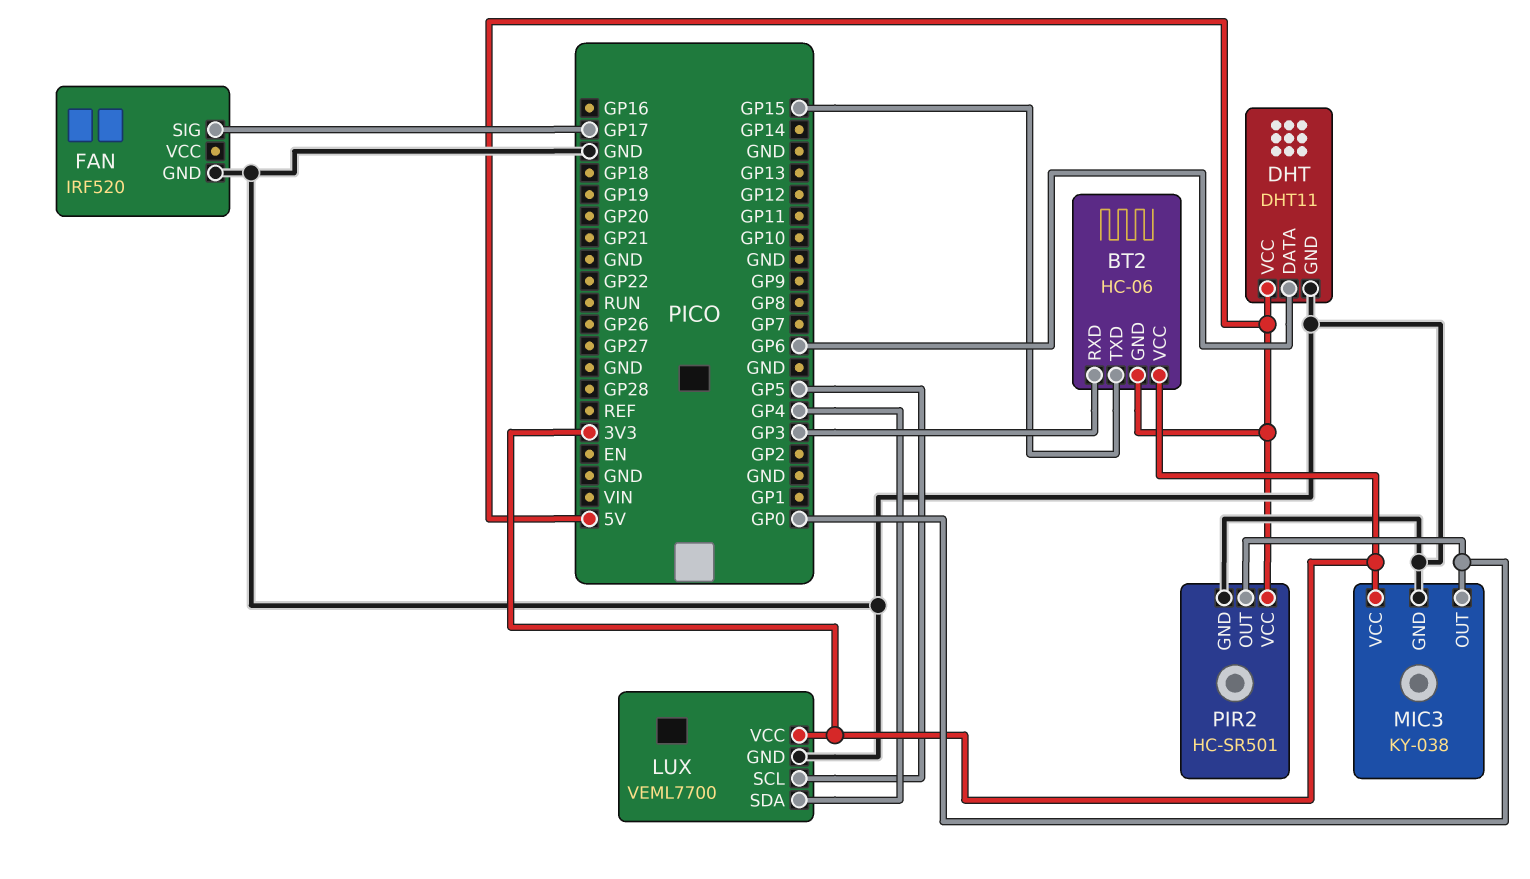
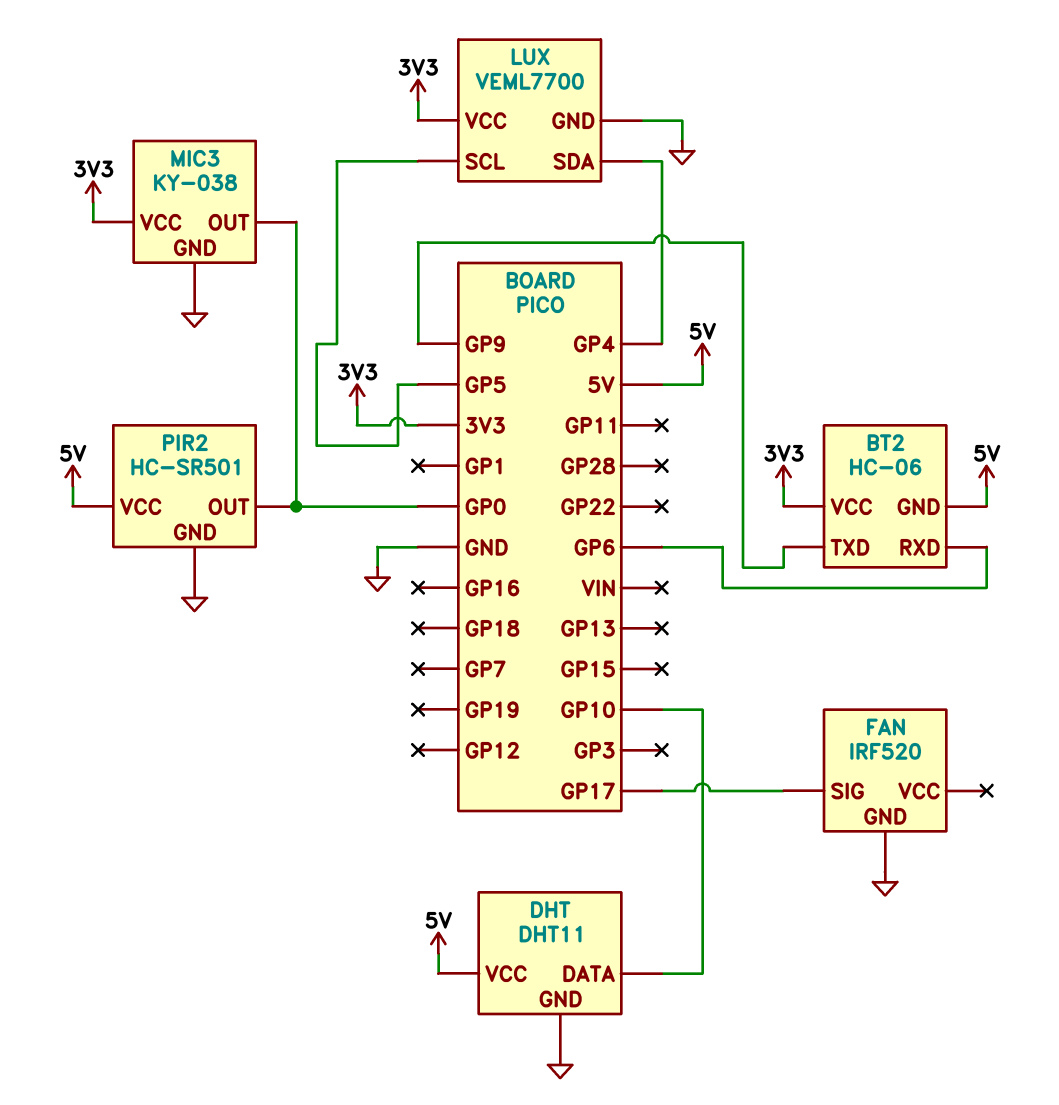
BT2 pin RXD: GP3 -> GP6
BT2 pin TXD: GP15 -> GP9
DHT pin DATA: GP6 -> GP10

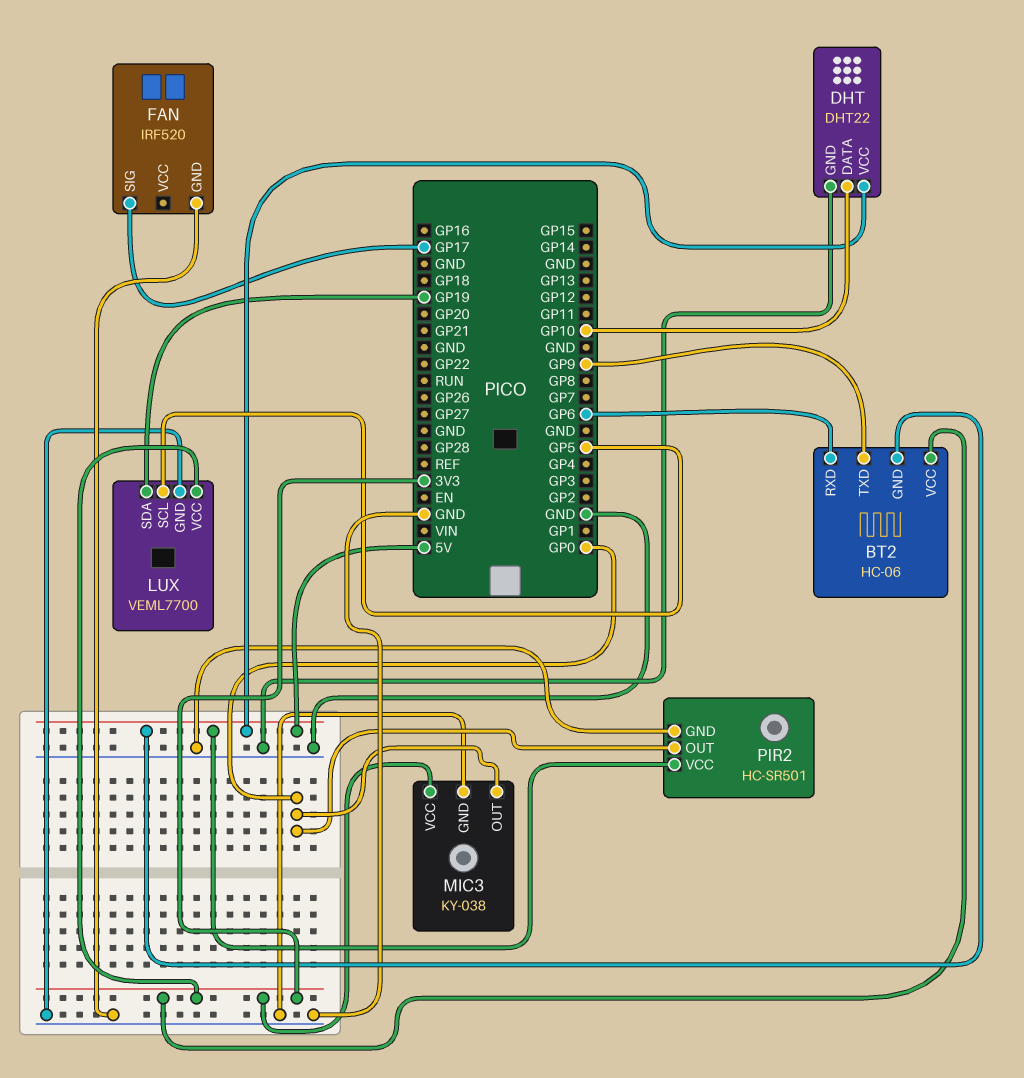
DHT: DHT11 -> DHT22
LUX pin SDA: GP4 -> GP19

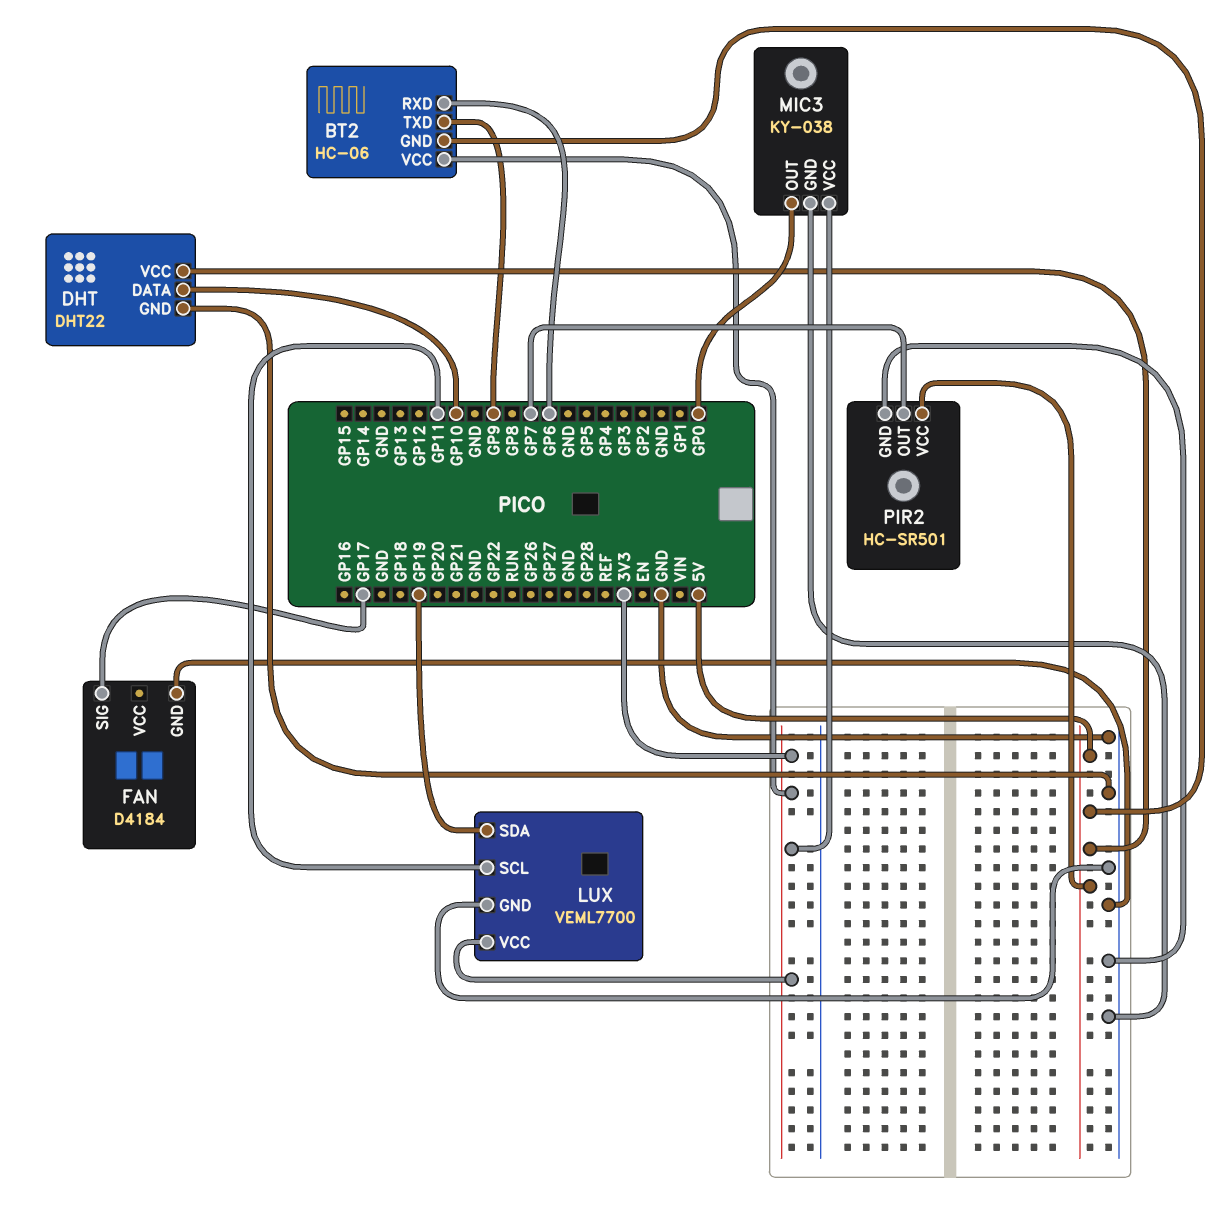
FAN: IRF520 -> D4184
LUX pin SCL: GP5 -> GP11
PIR2 pin OUT: GP0 -> GP7

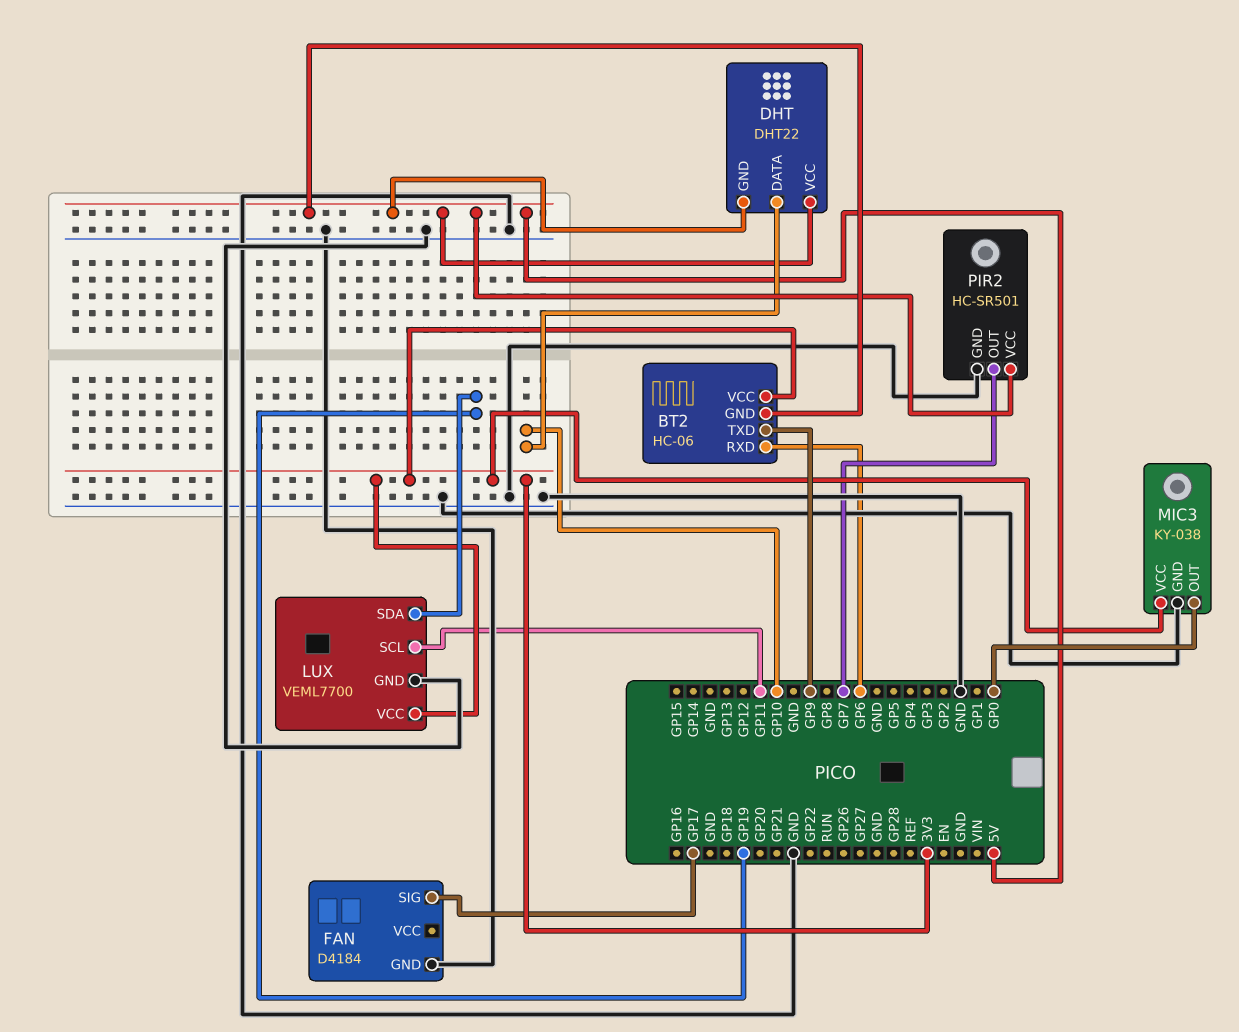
DHT pin GND: GND -> 5V

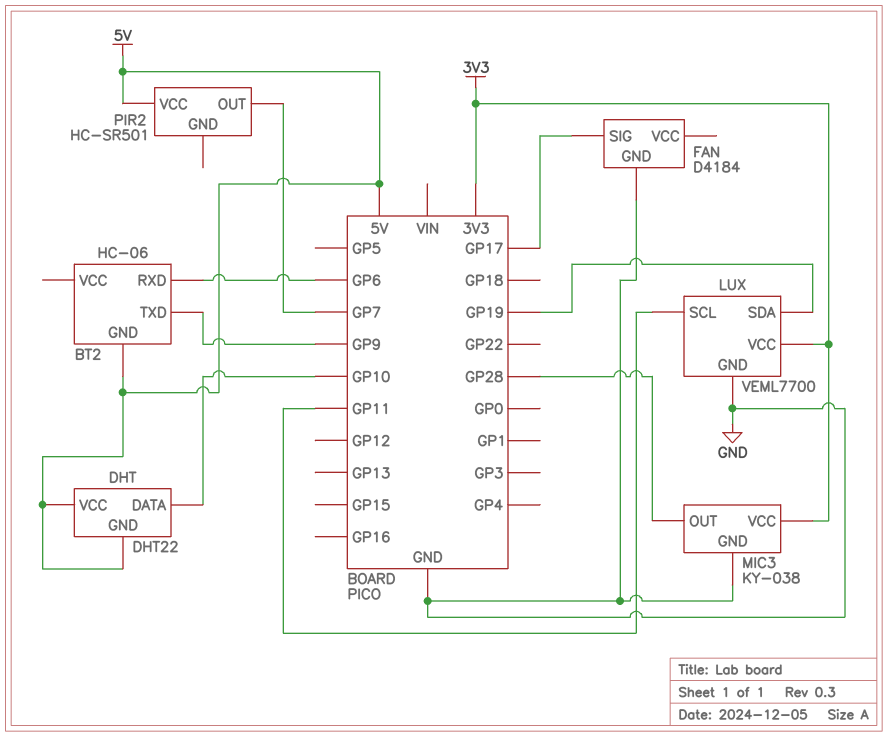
BT2 pin VCC: 3V3 -> none
MIC3 pin OUT: GP0 -> GP28
PIR2 pin GND: GND -> none

